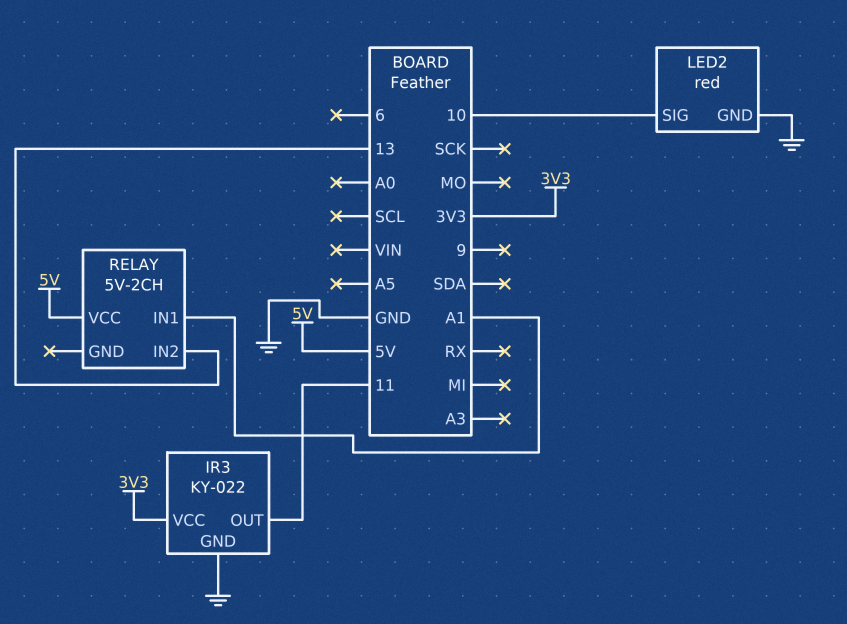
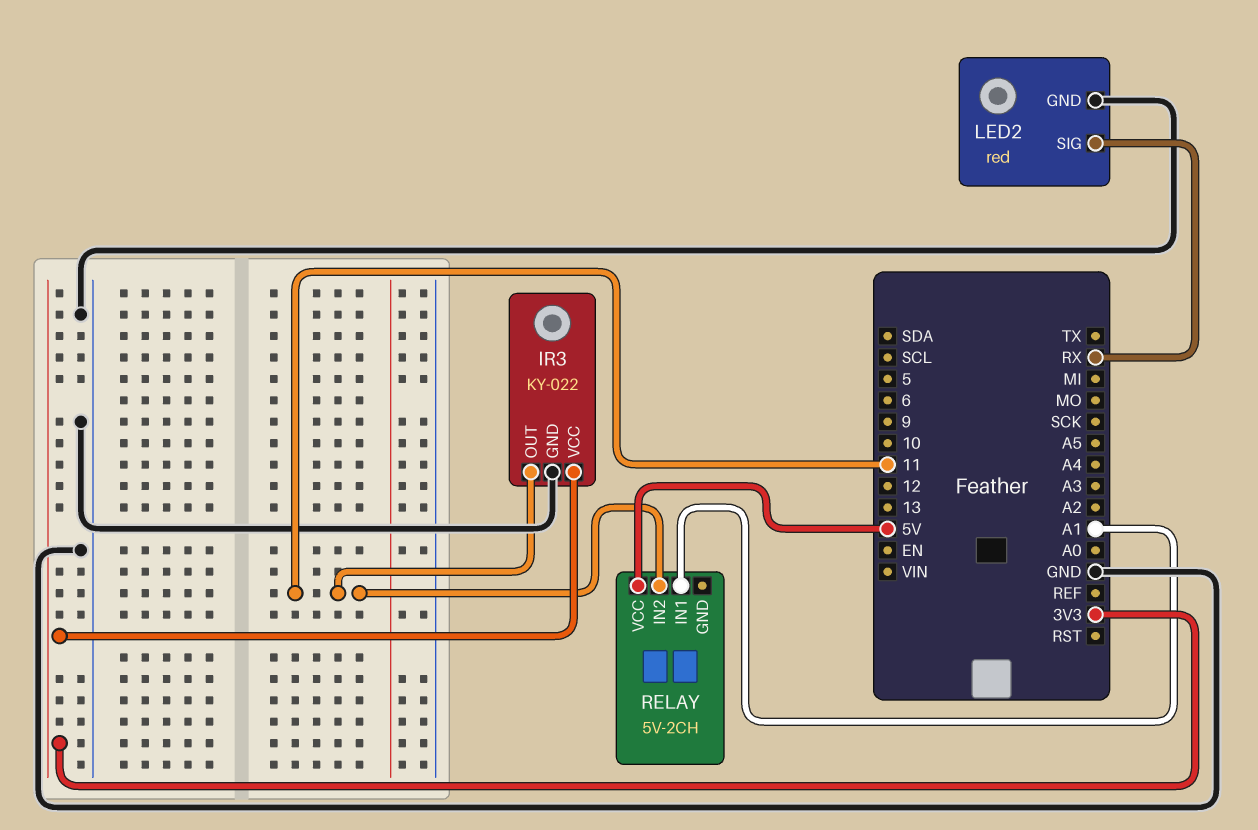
LED2 pin SIG: 10 -> RX
RELAY pin IN2: 13 -> 11

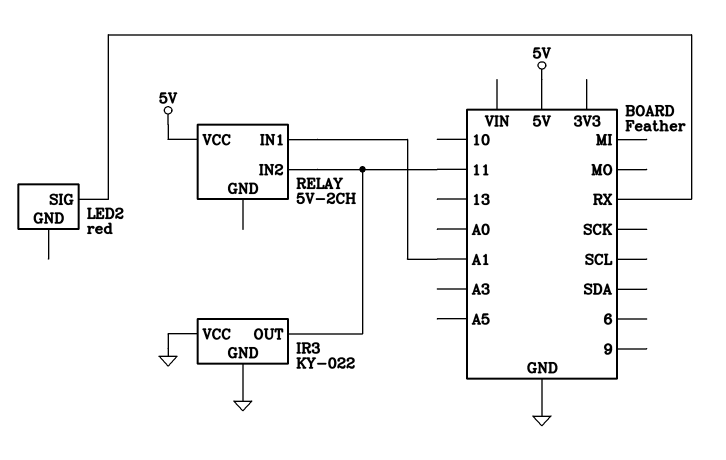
IR3 pin VCC: 3V3 -> GND
LED2 pin GND: GND -> none

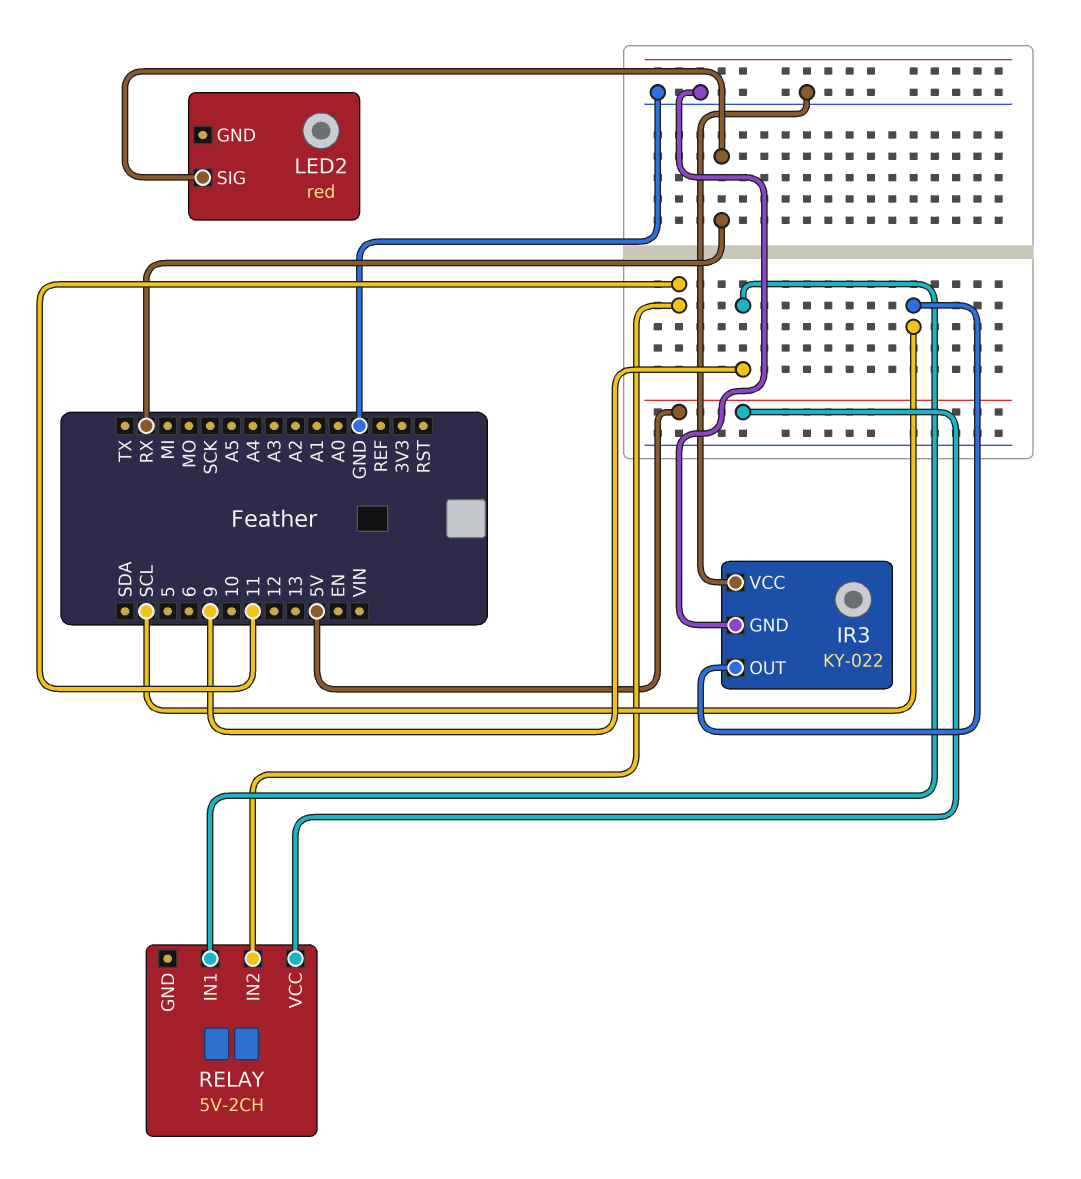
IR3 pin OUT: 11 -> SCL
RELAY pin IN1: A1 -> 9

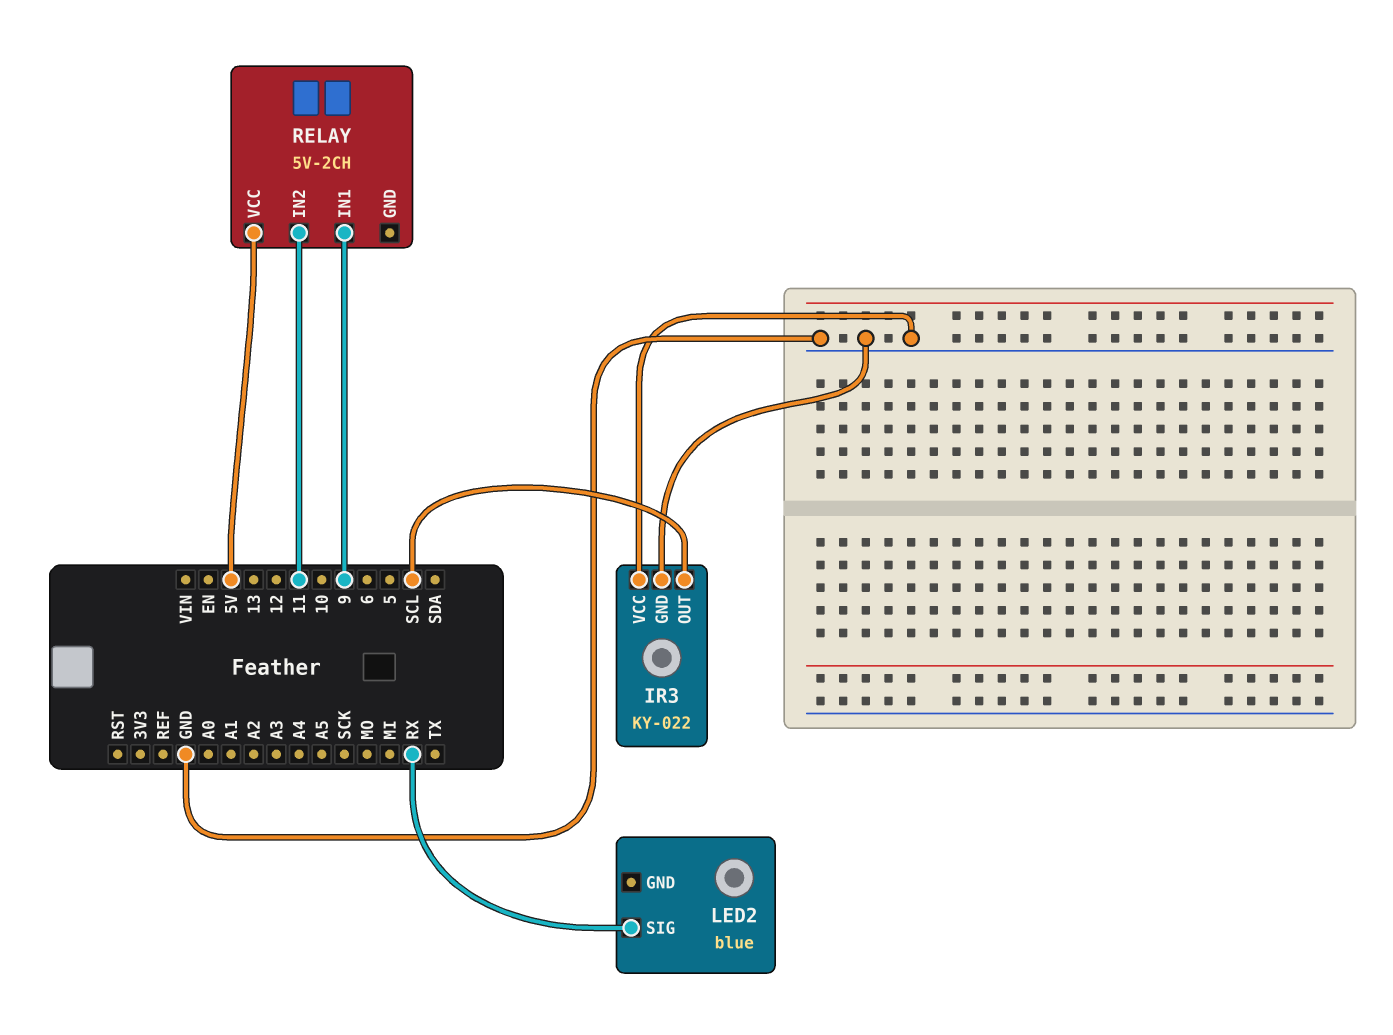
LED2: red -> blue

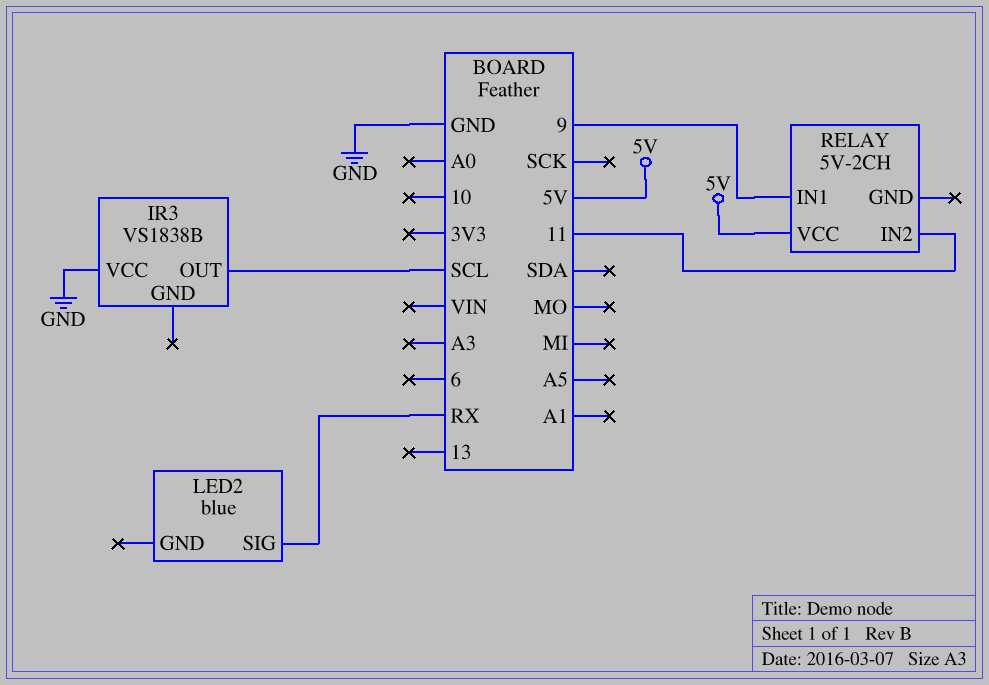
IR3: KY-022 -> VS1838B
IR3 pin GND: GND -> none

